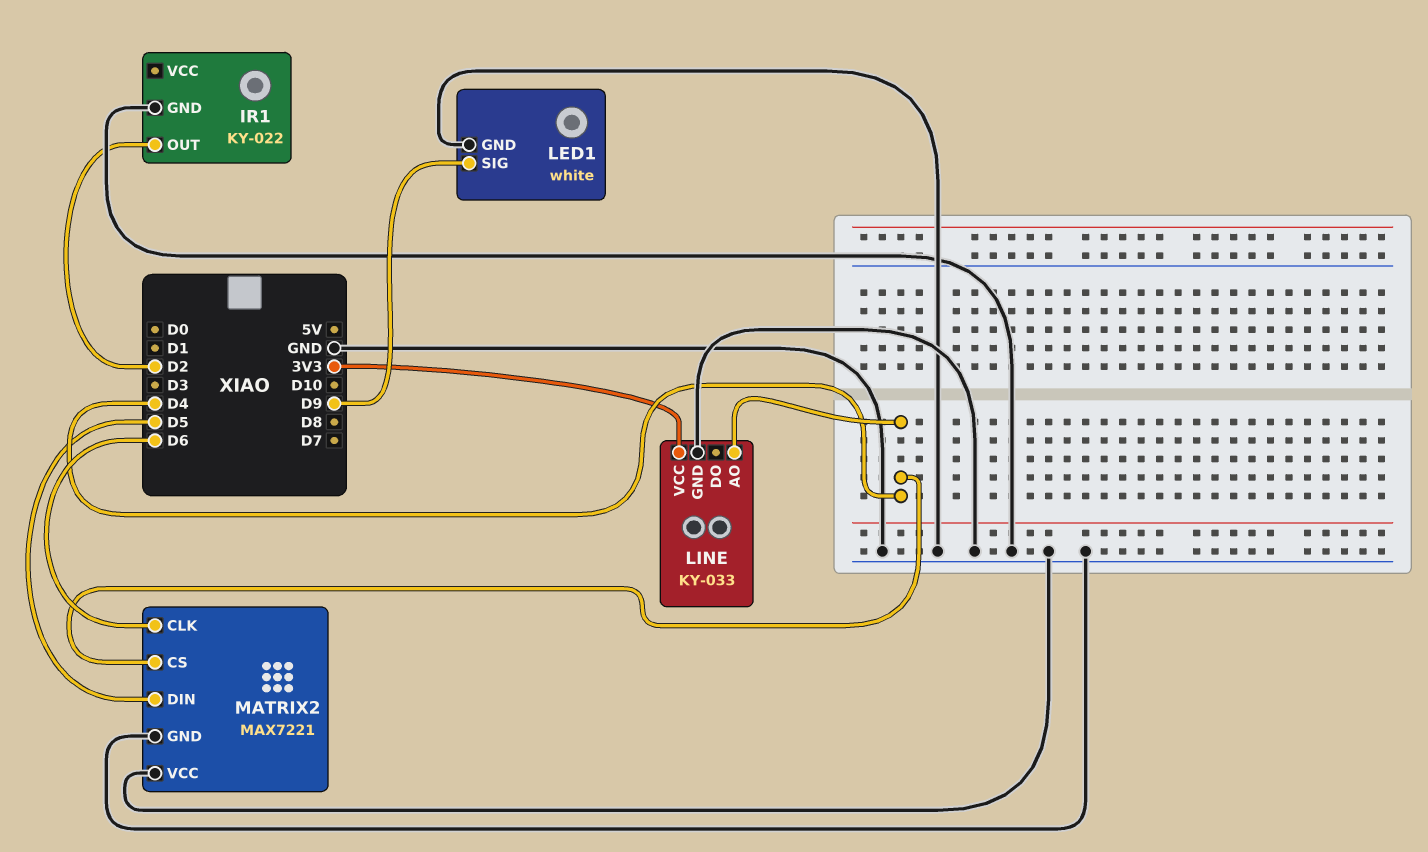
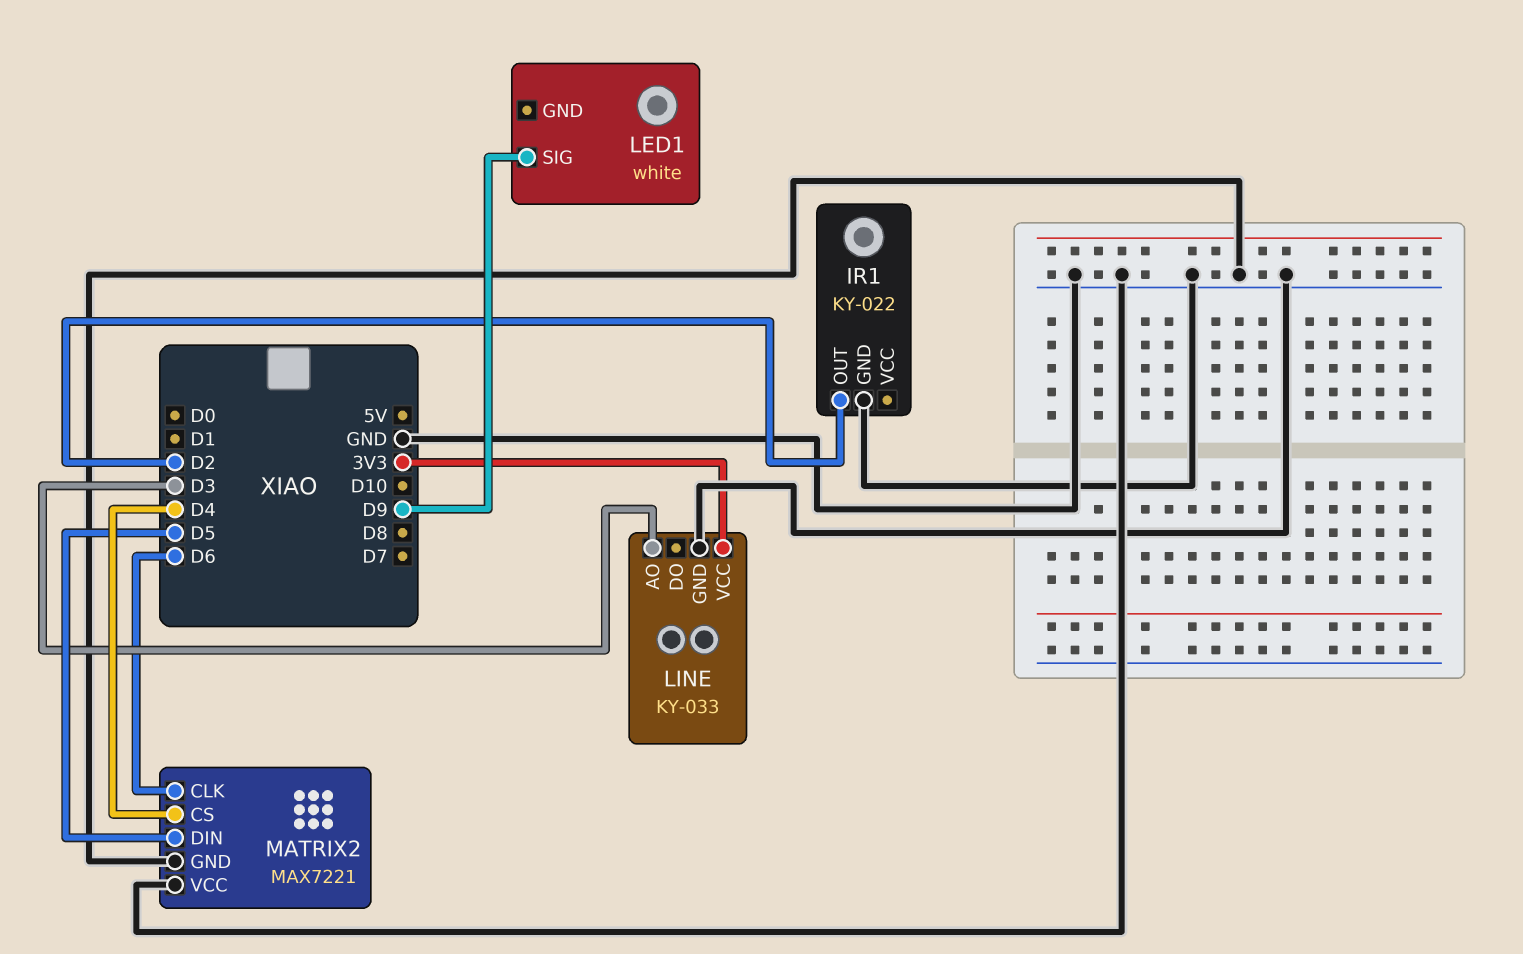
LED1 pin GND: GND -> none
LINE pin AO: D4 -> D3

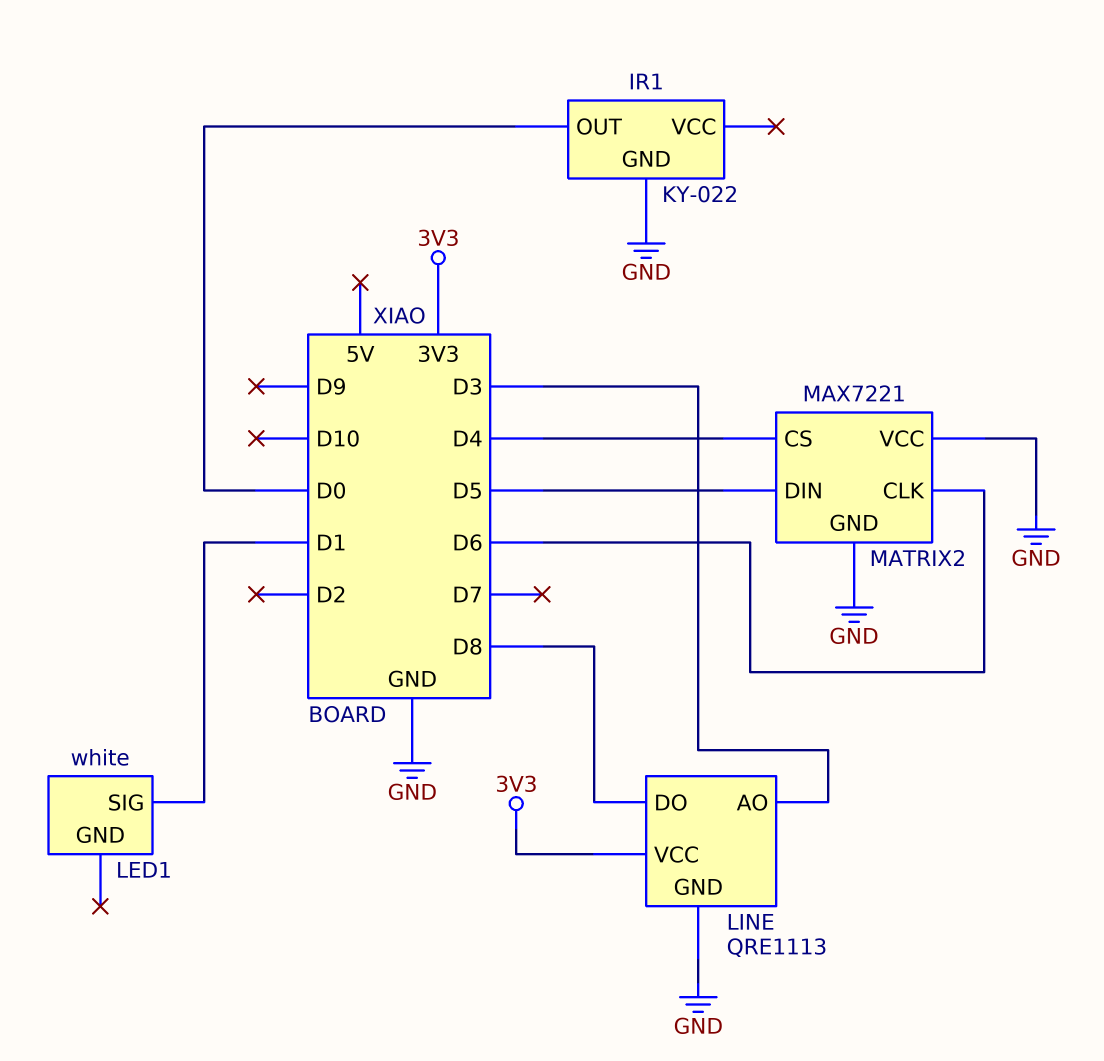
IR1 pin OUT: D2 -> D0
LED1 pin SIG: D9 -> D1
LINE: KY-033 -> QRE1113
LINE pin DO: none -> D8

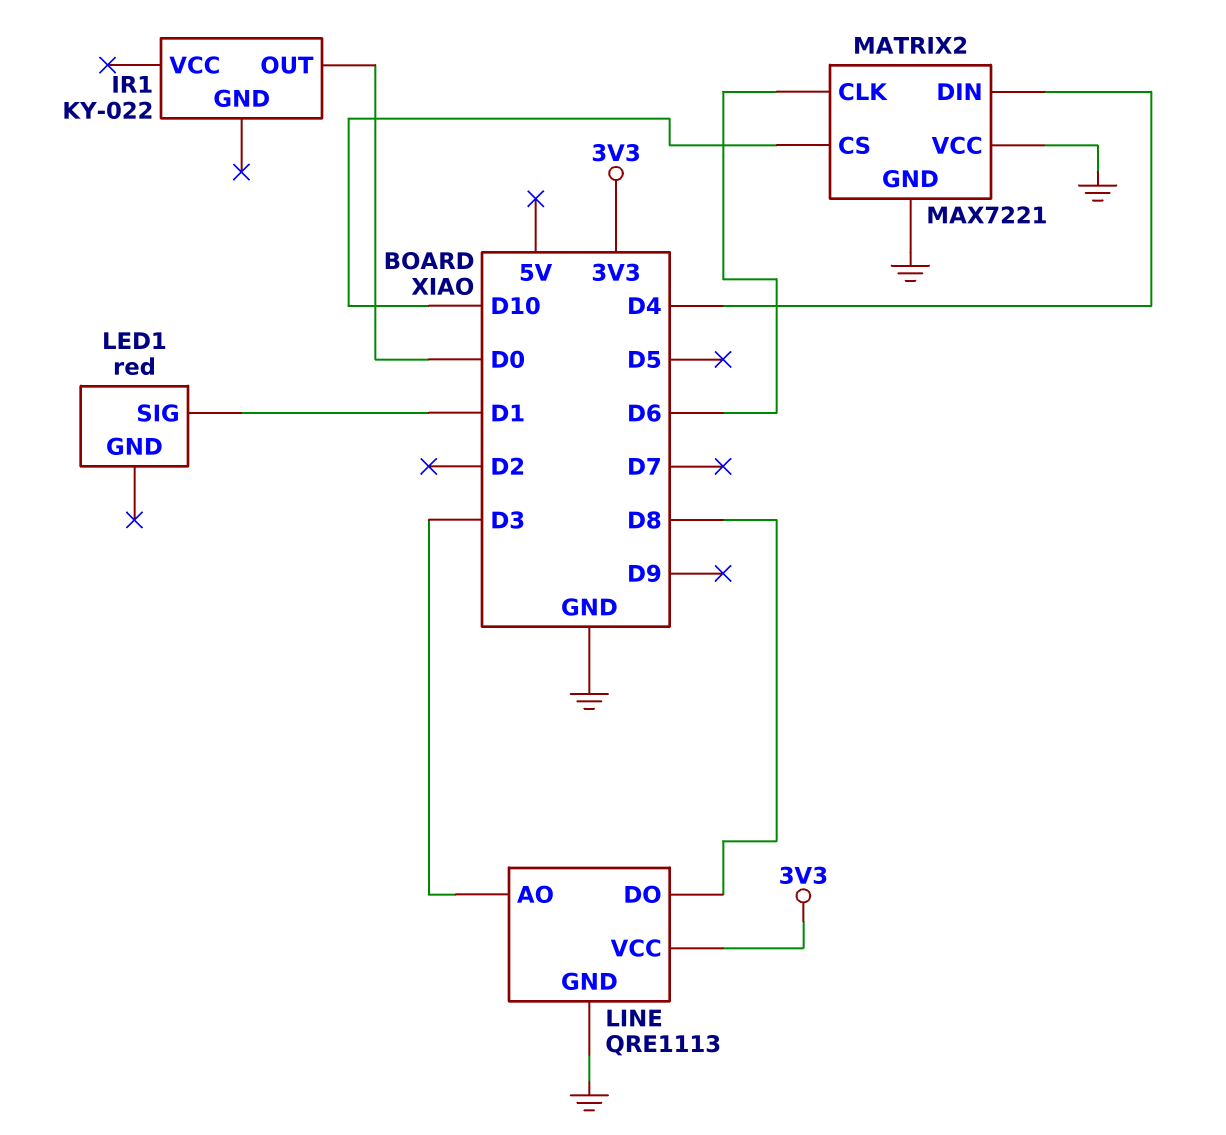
IR1 pin GND: GND -> none
LED1: white -> red
MATRIX2 pin CS: D4 -> D10
MATRIX2 pin DIN: D5 -> D4

